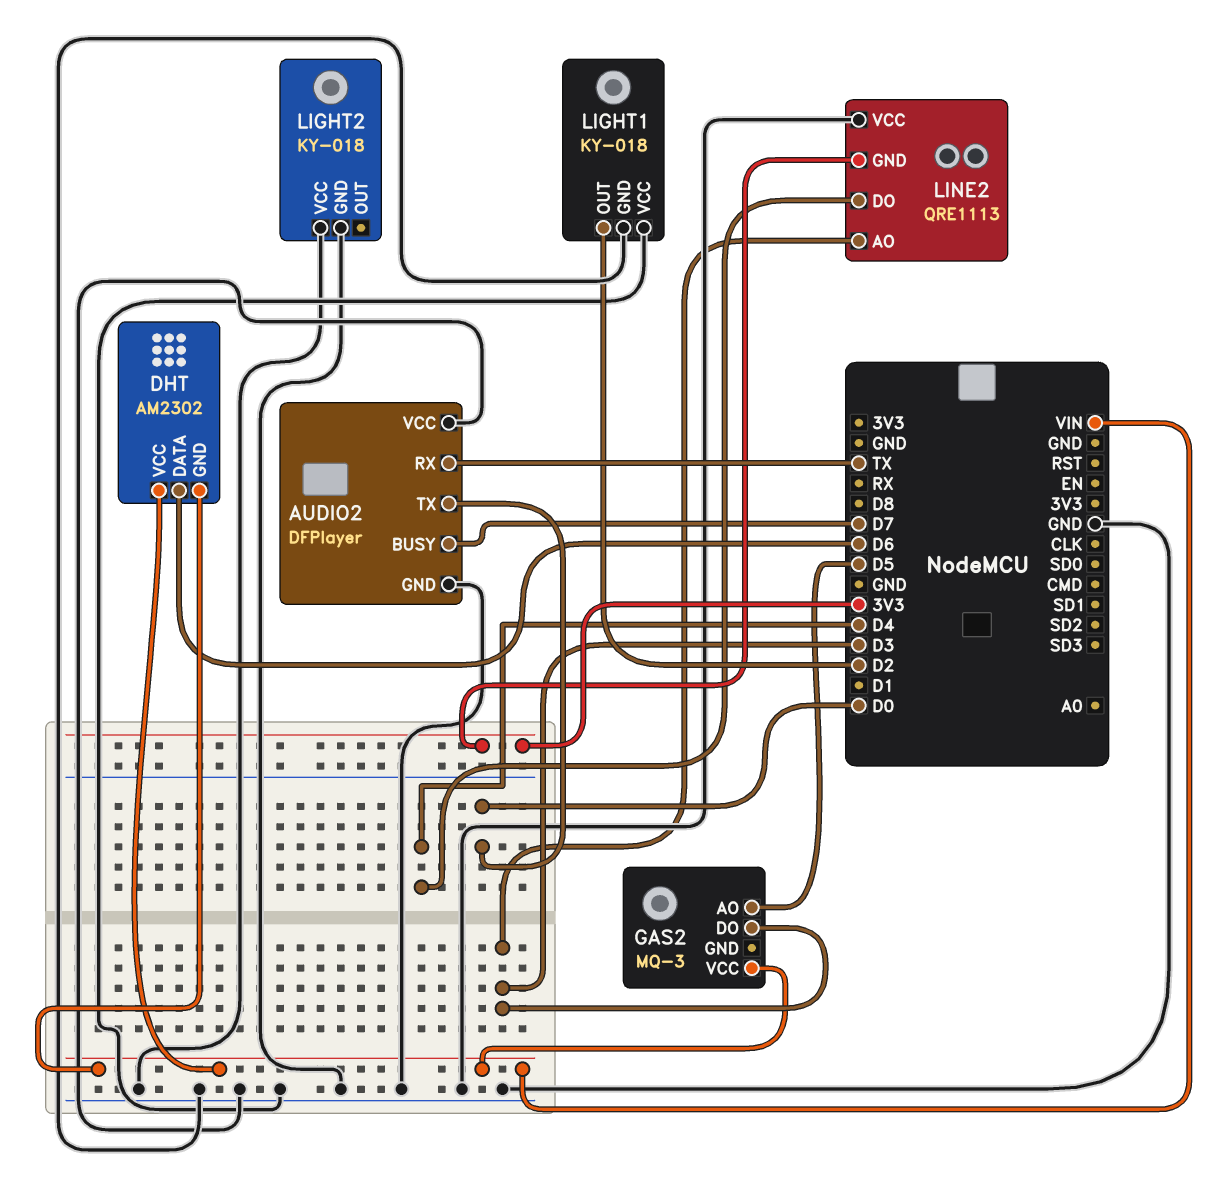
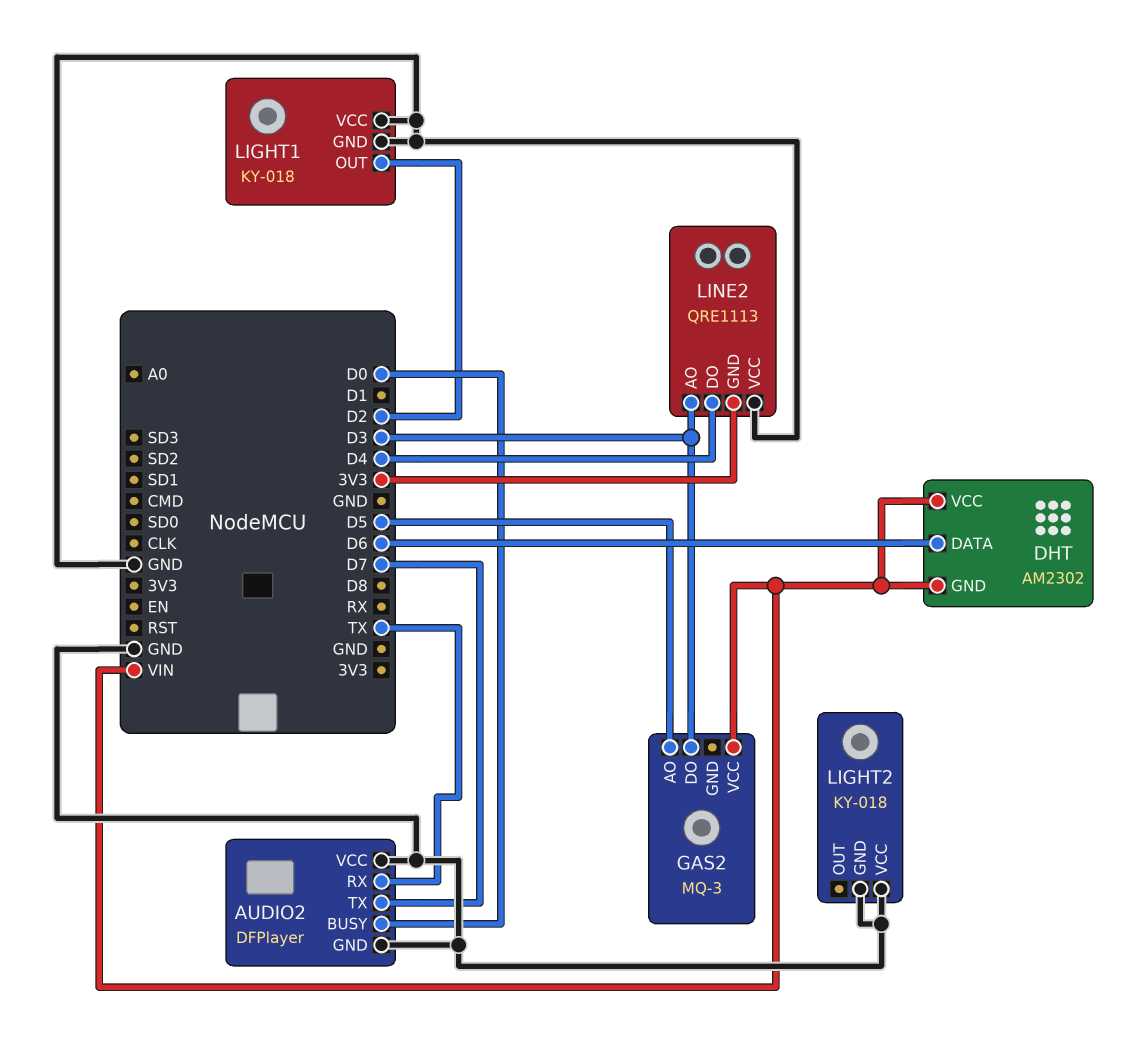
AUDIO2 pin BUSY: D7 -> D0
AUDIO2 pin TX: D0 -> D7

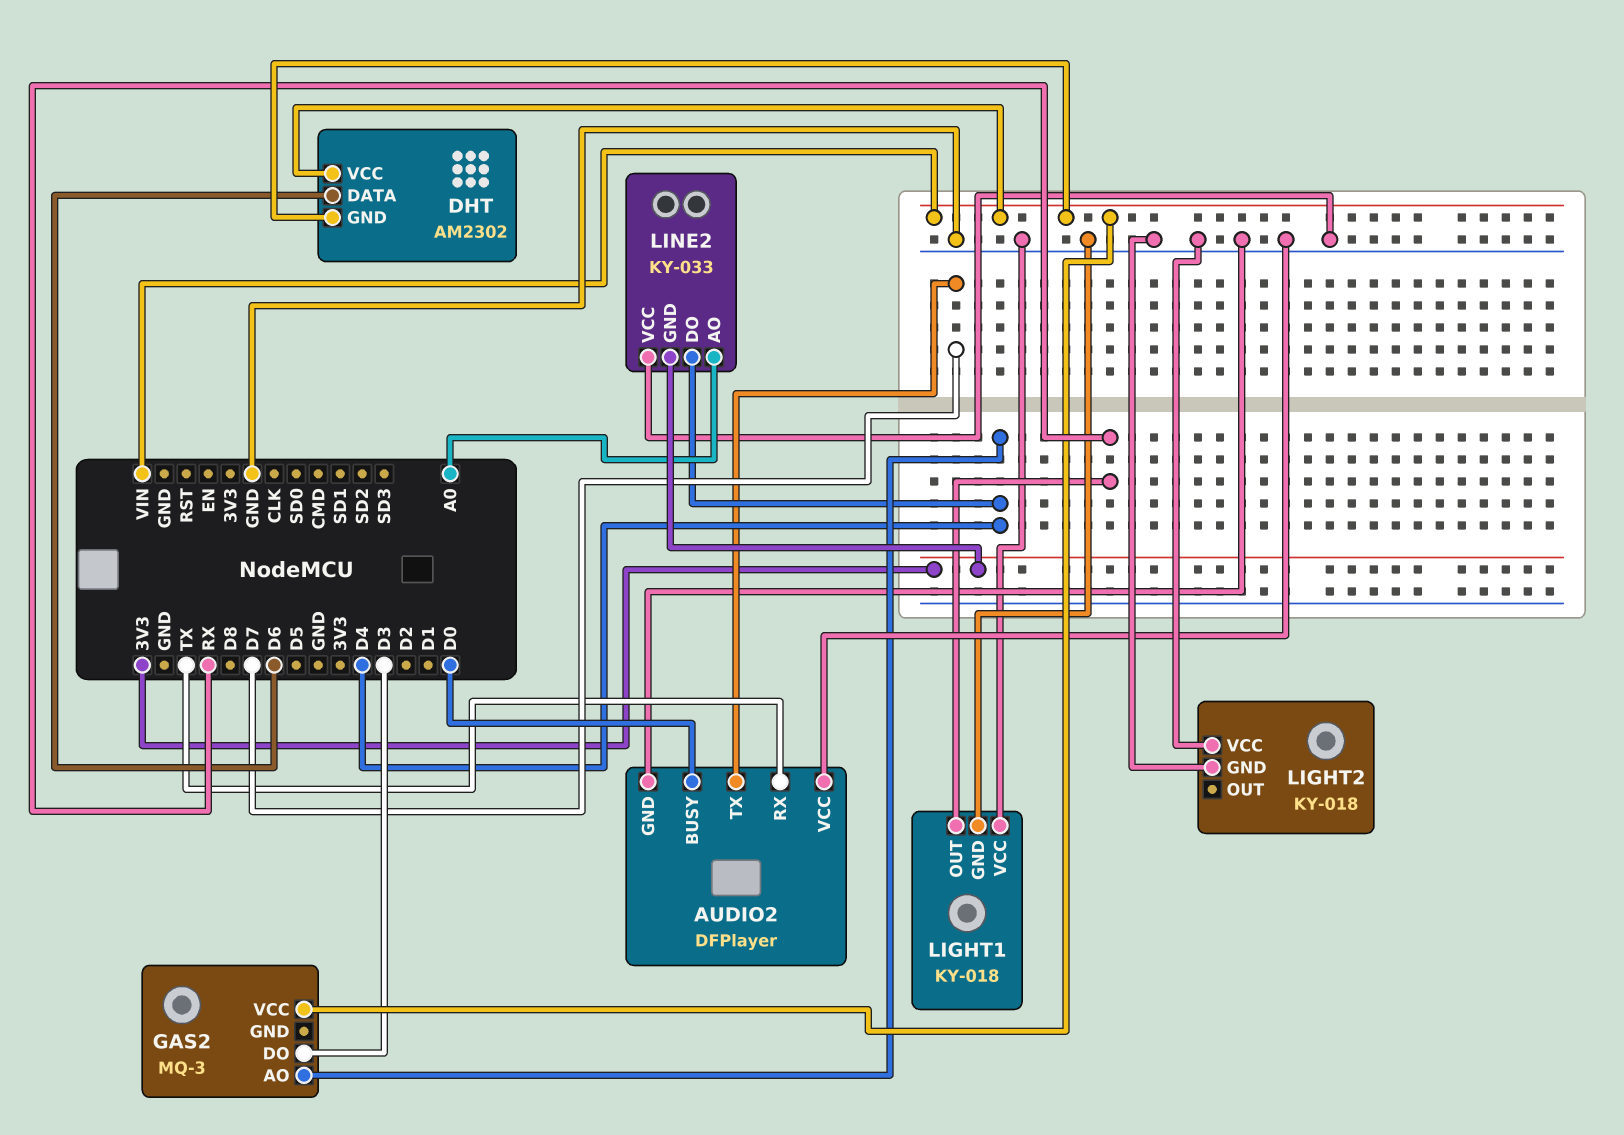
GAS2 pin AO: D5 -> D4
LIGHT1 pin OUT: D2 -> RX
LINE2: QRE1113 -> KY-033
LINE2 pin AO: D3 -> A0

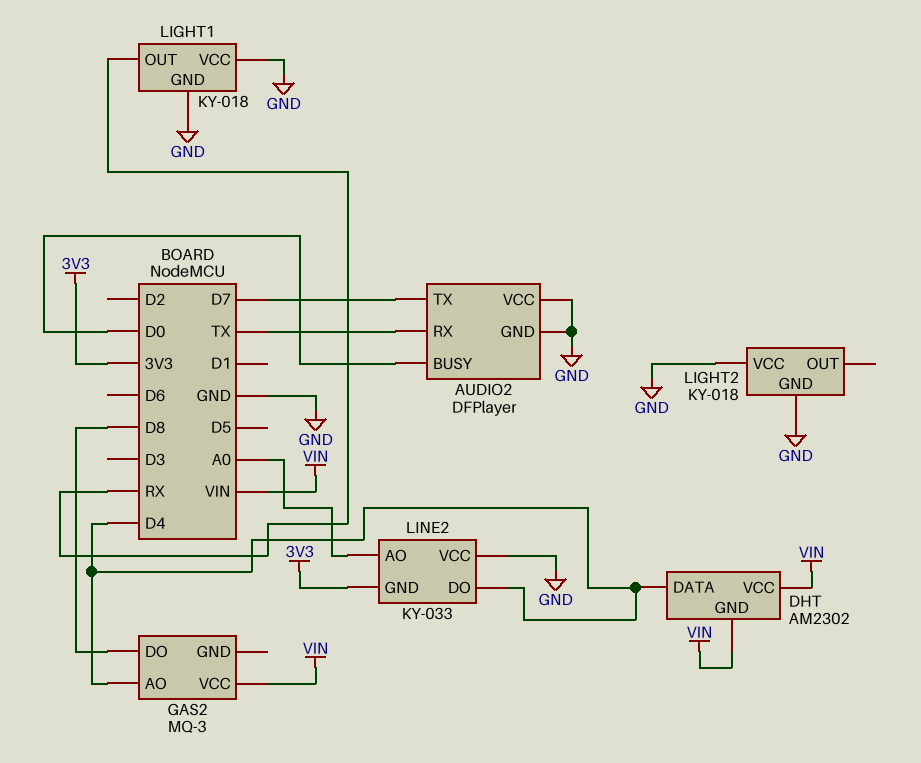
DHT pin DATA: D6 -> D4
GAS2 pin DO: D3 -> D8

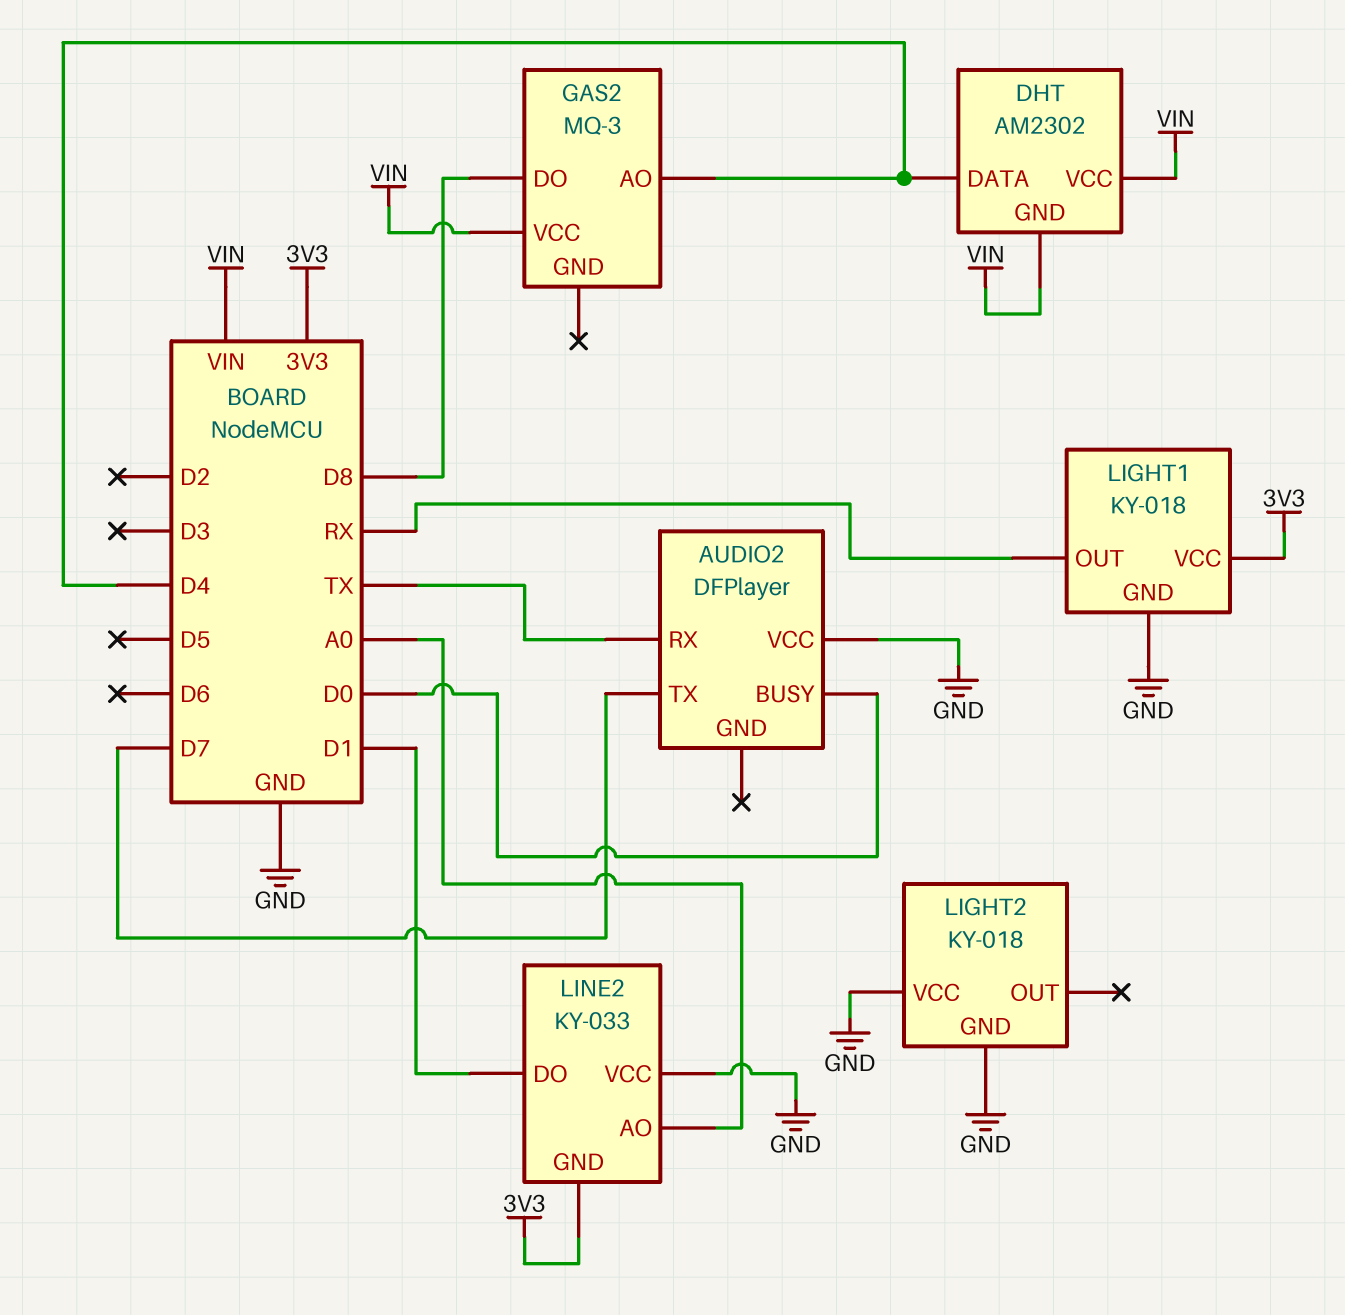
AUDIO2 pin GND: GND -> none
LIGHT1 pin VCC: GND -> 3V3
LINE2 pin DO: D4 -> D1

